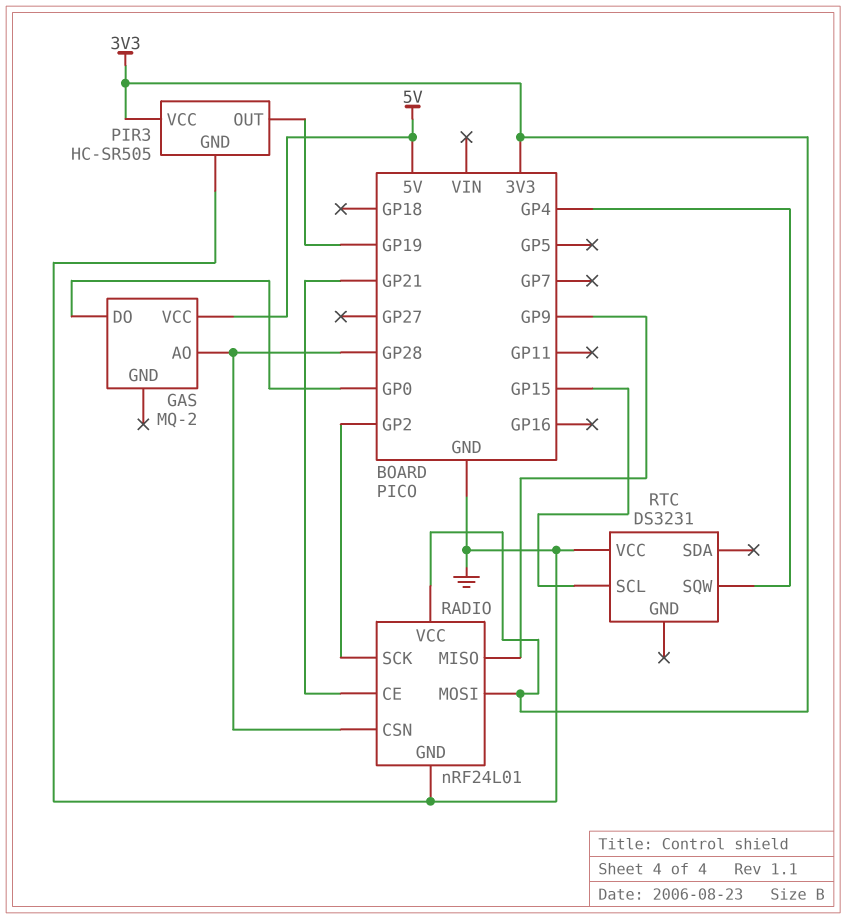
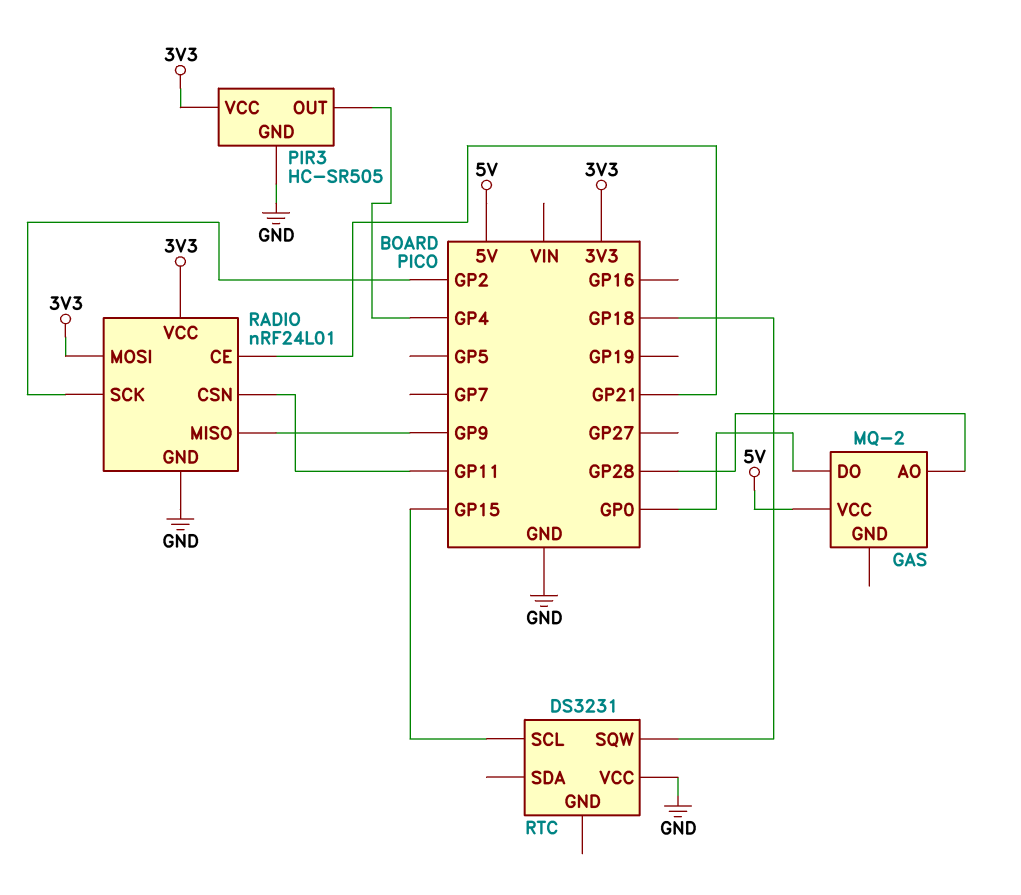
PIR3 pin OUT: GP19 -> GP4
RADIO pin CSN: GP28 -> GP11
RTC pin SQW: GP4 -> GP18

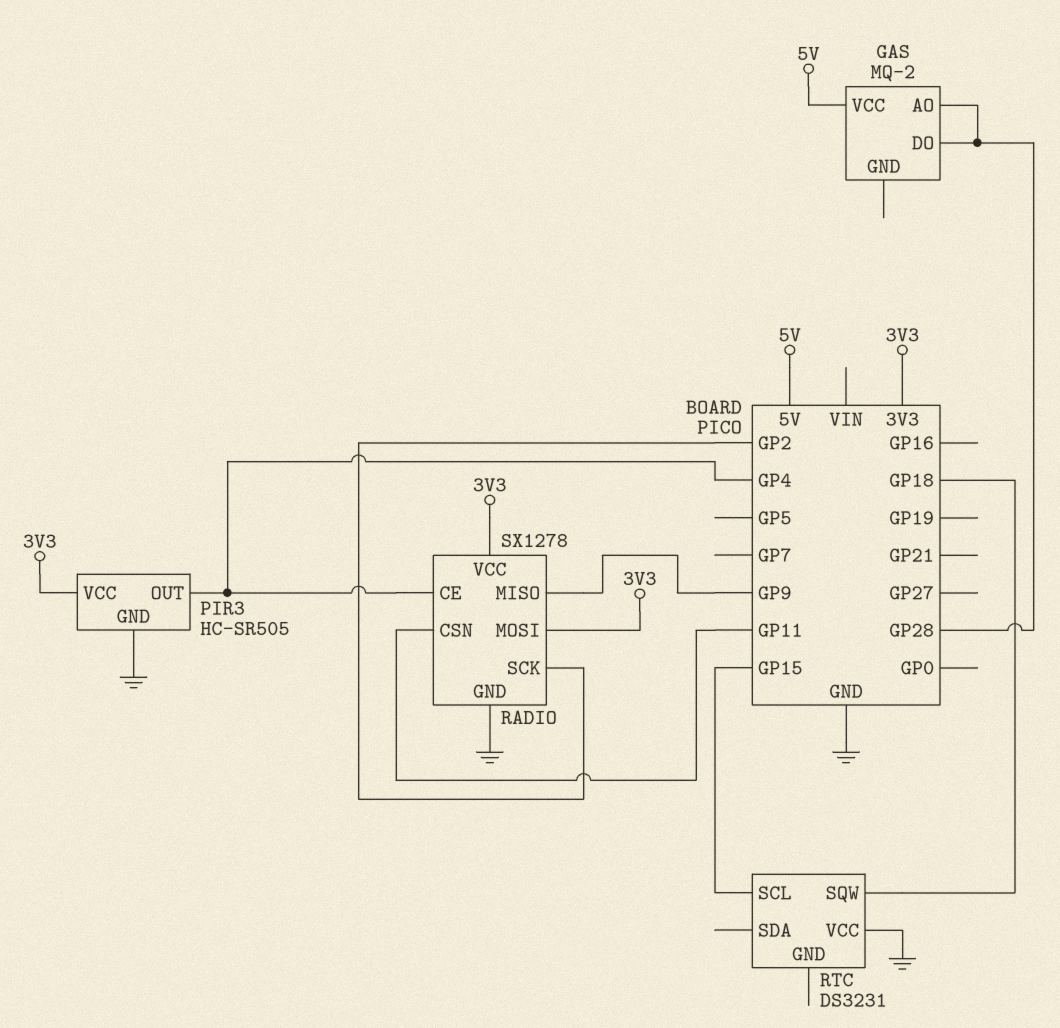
GAS pin DO: GP0 -> GP28
RADIO: nRF24L01 -> SX1278
RADIO pin CE: GP21 -> GP4

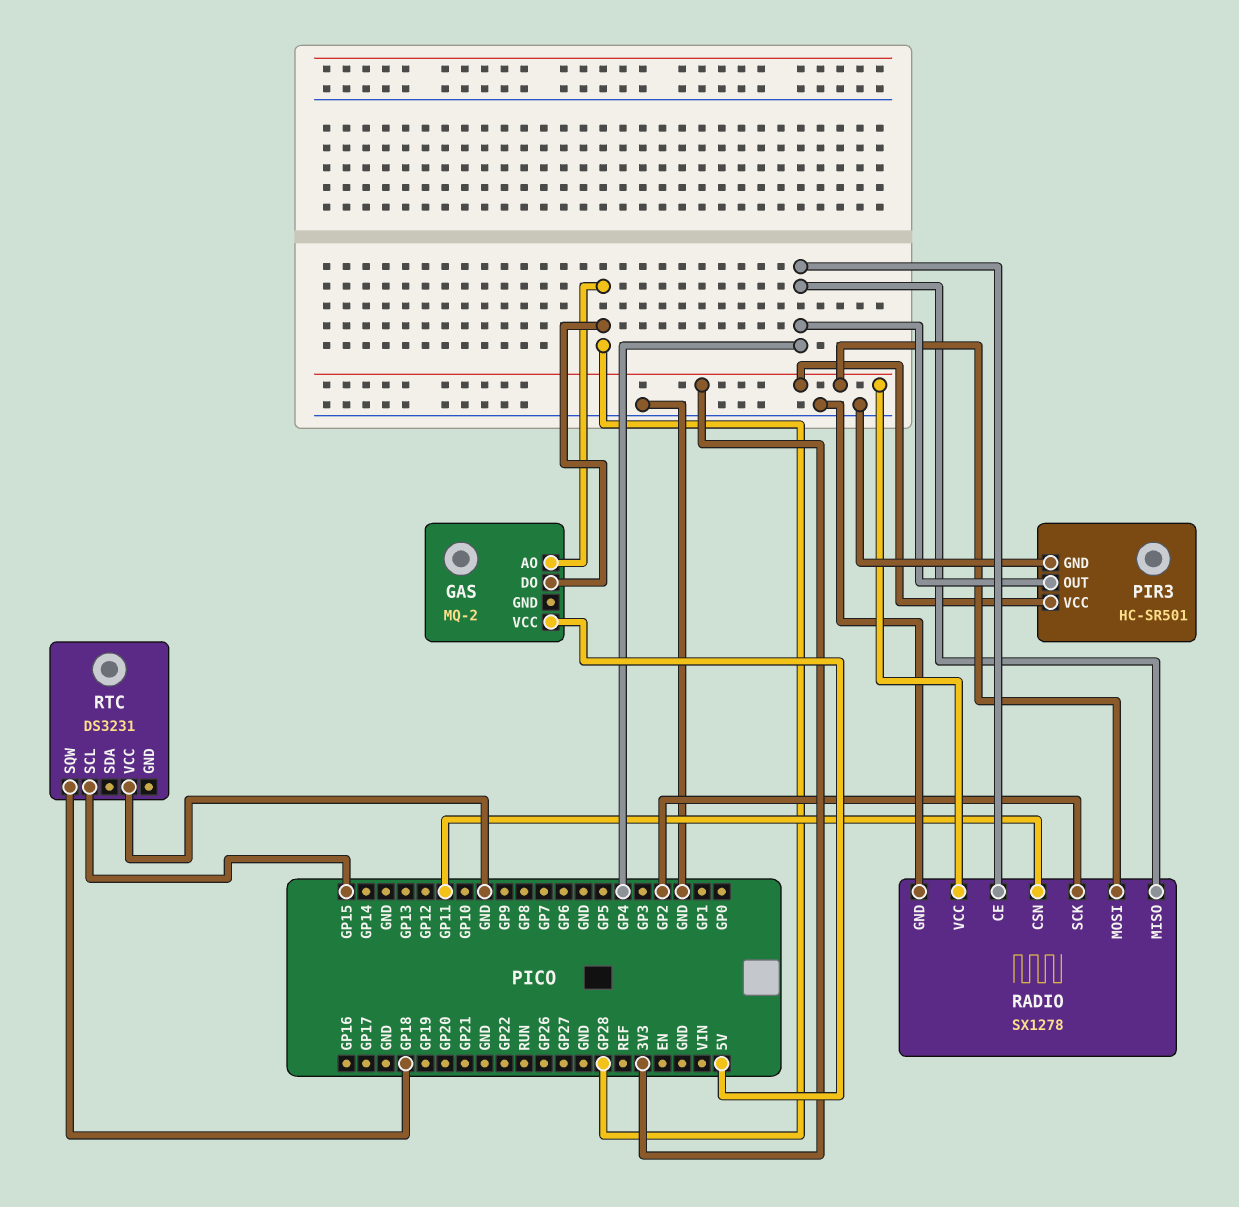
PIR3: HC-SR505 -> HC-SR501
RADIO pin MISO: GP9 -> GP4

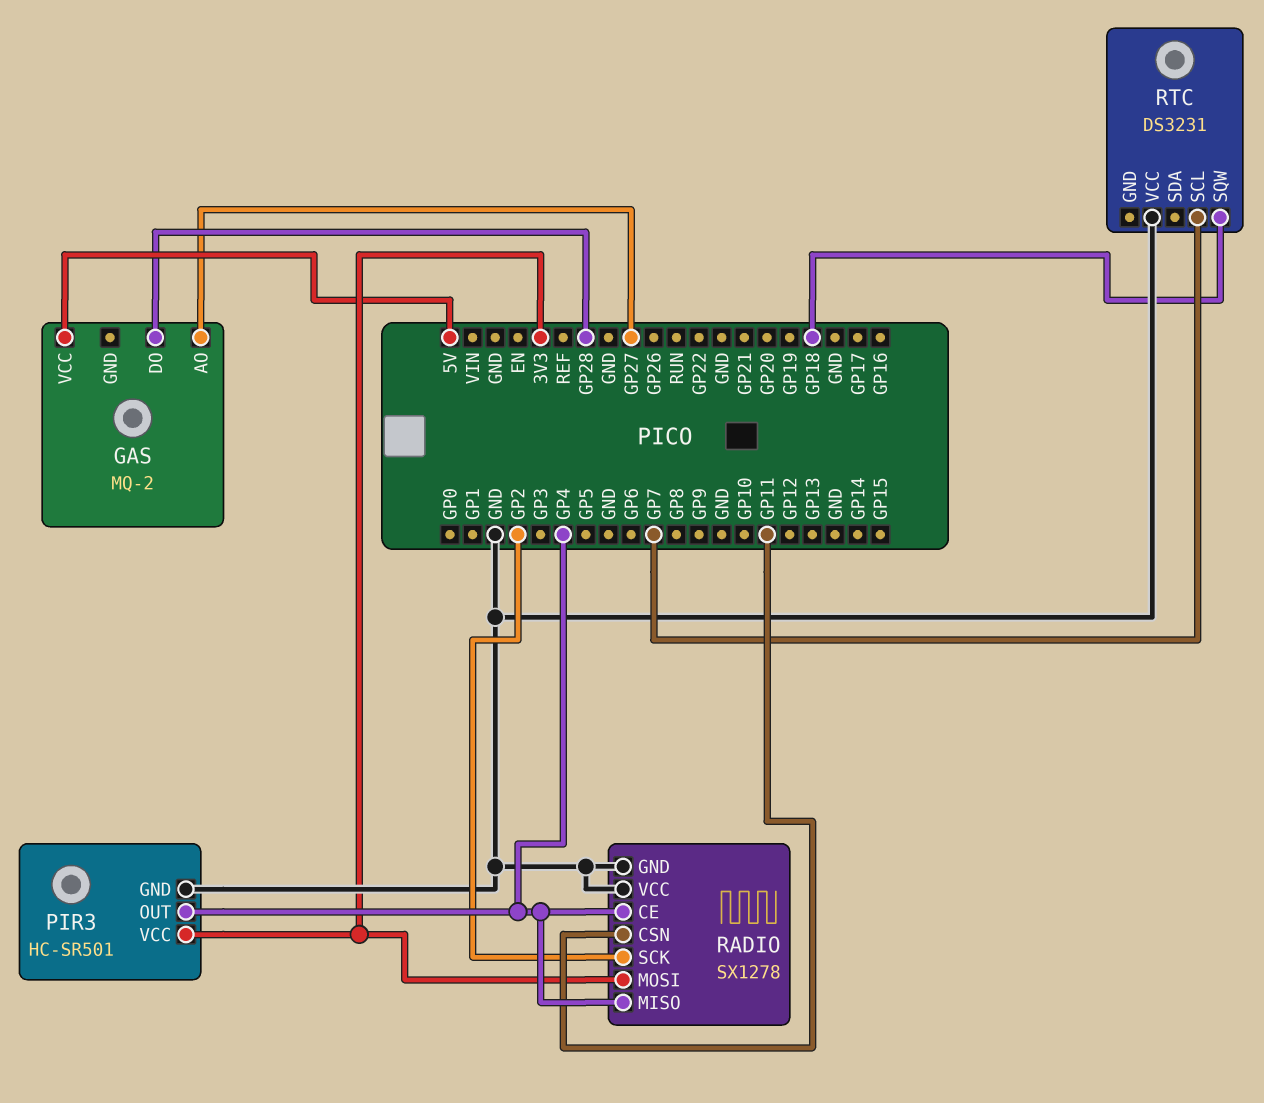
GAS pin AO: GP28 -> GP27
RADIO pin VCC: 3V3 -> GND
RTC pin SCL: GP15 -> GP7

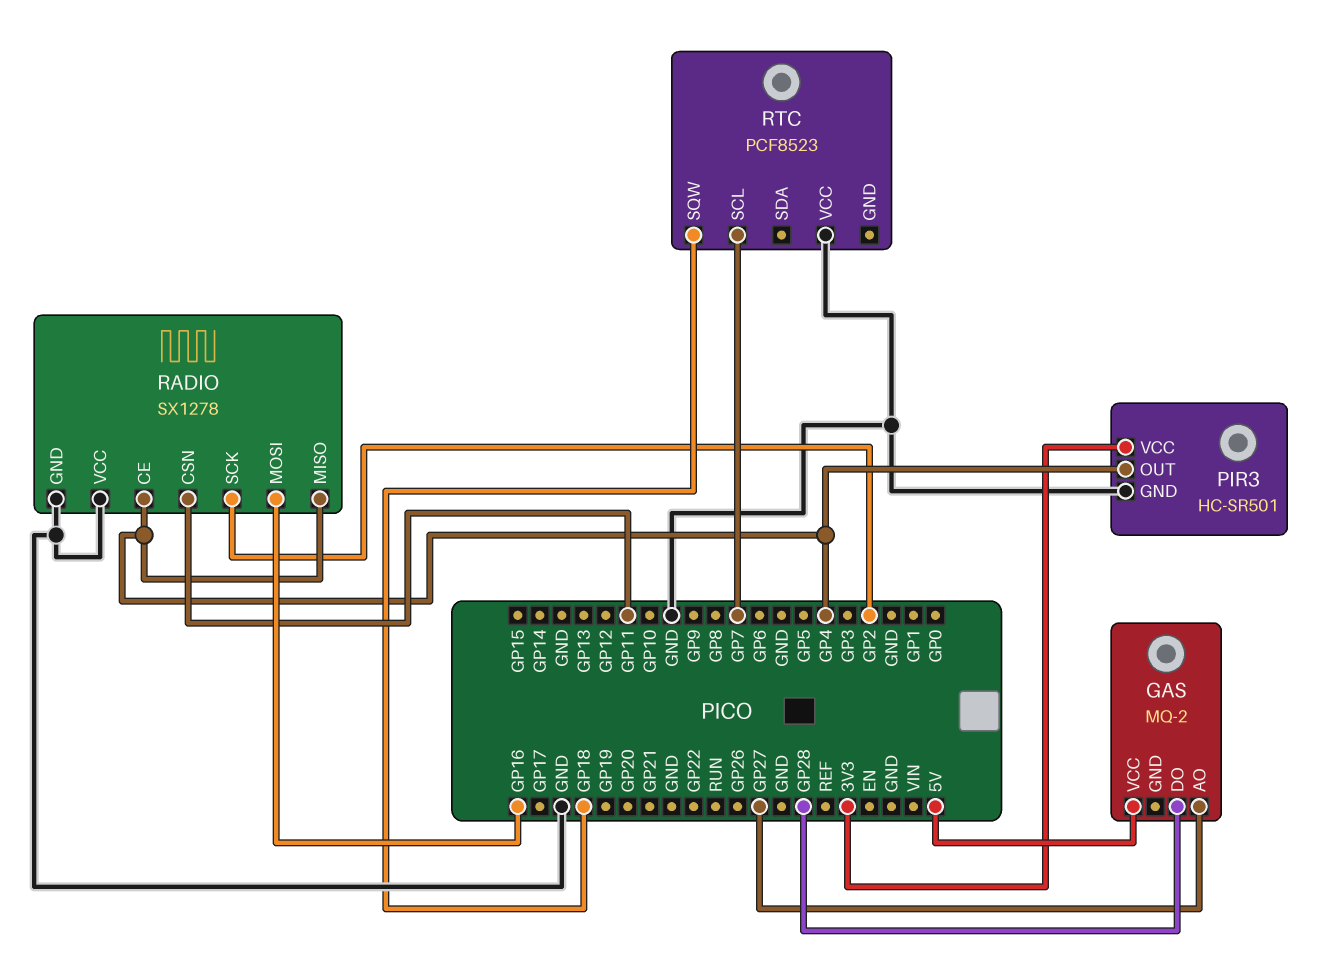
RADIO pin MOSI: 3V3 -> GP16
RTC: DS3231 -> PCF8523

